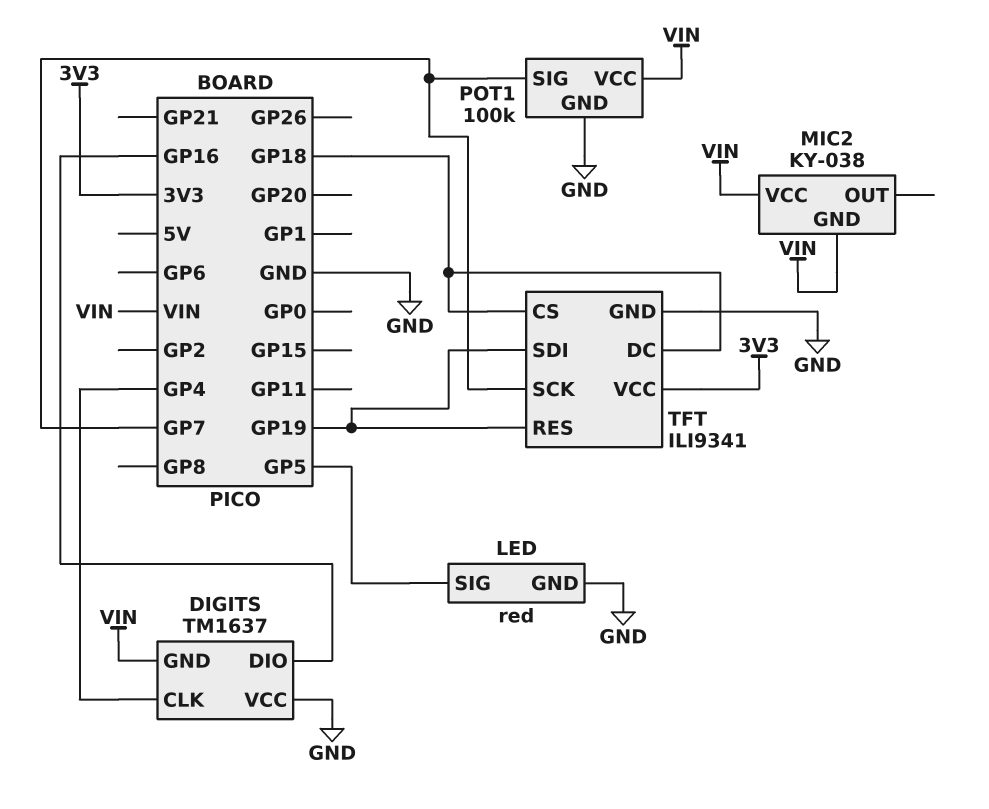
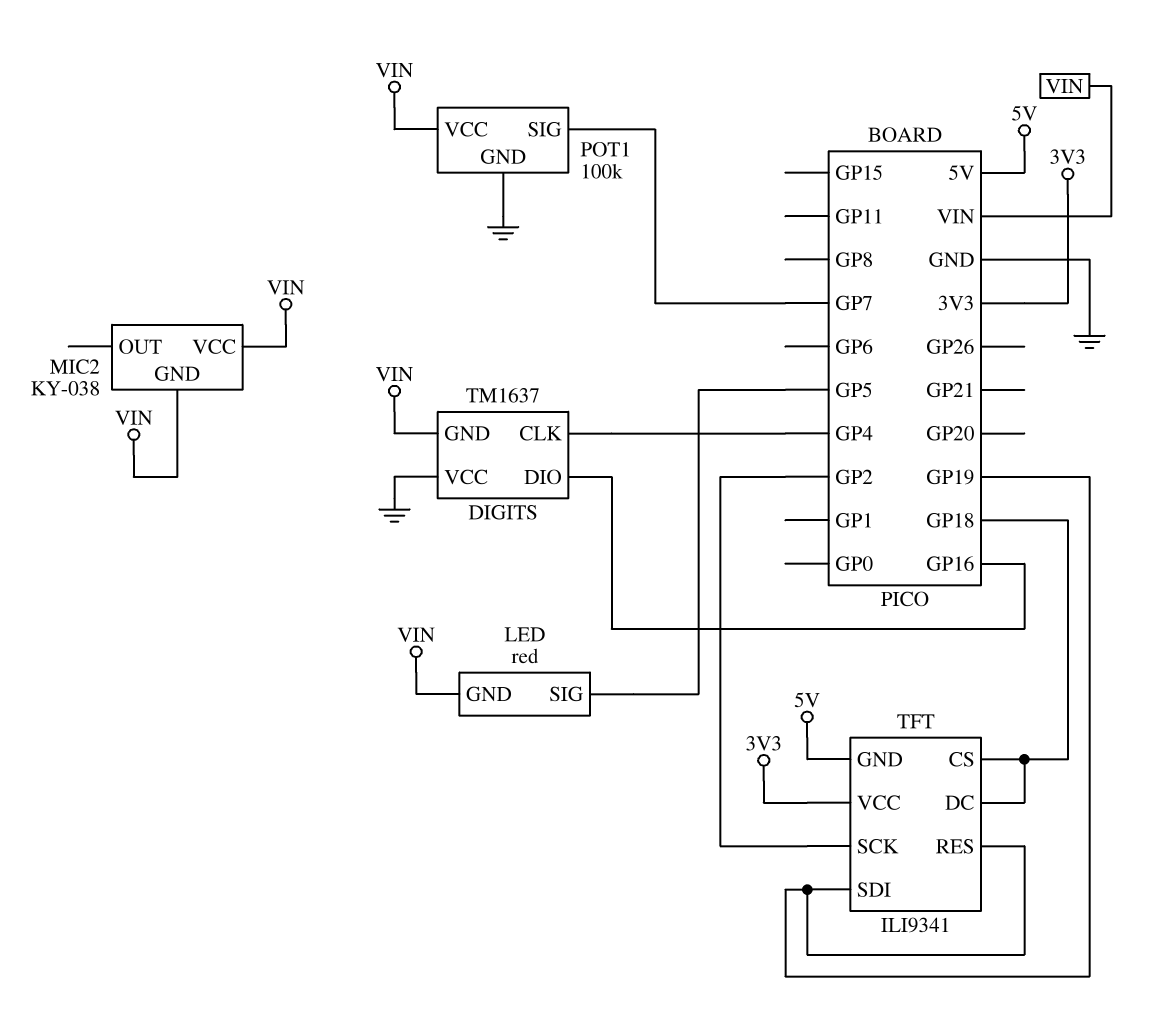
LED pin GND: GND -> VIN
TFT pin GND: GND -> 5V
TFT pin SCK: GP7 -> GP2

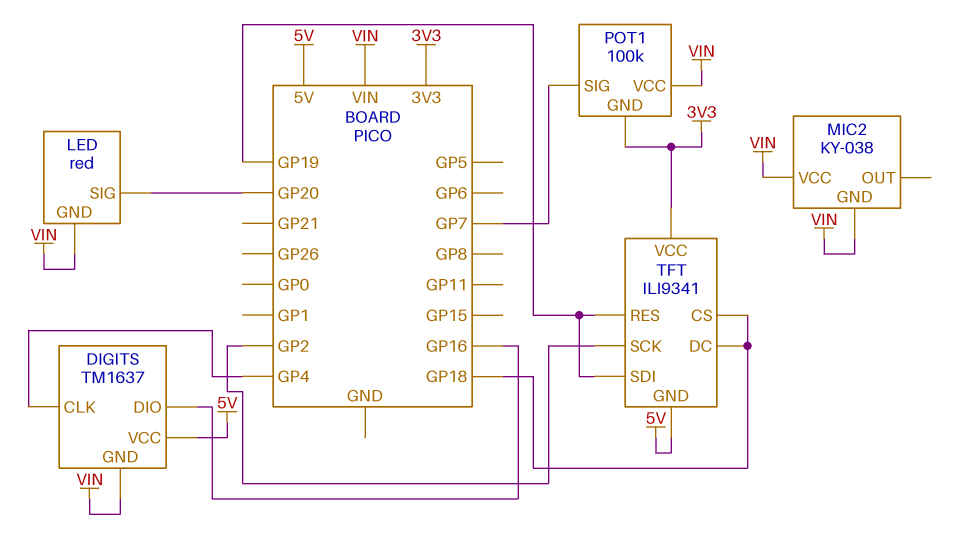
DIGITS pin VCC: GND -> 5V
LED pin SIG: GP5 -> GP20
POT1 pin GND: GND -> 3V3

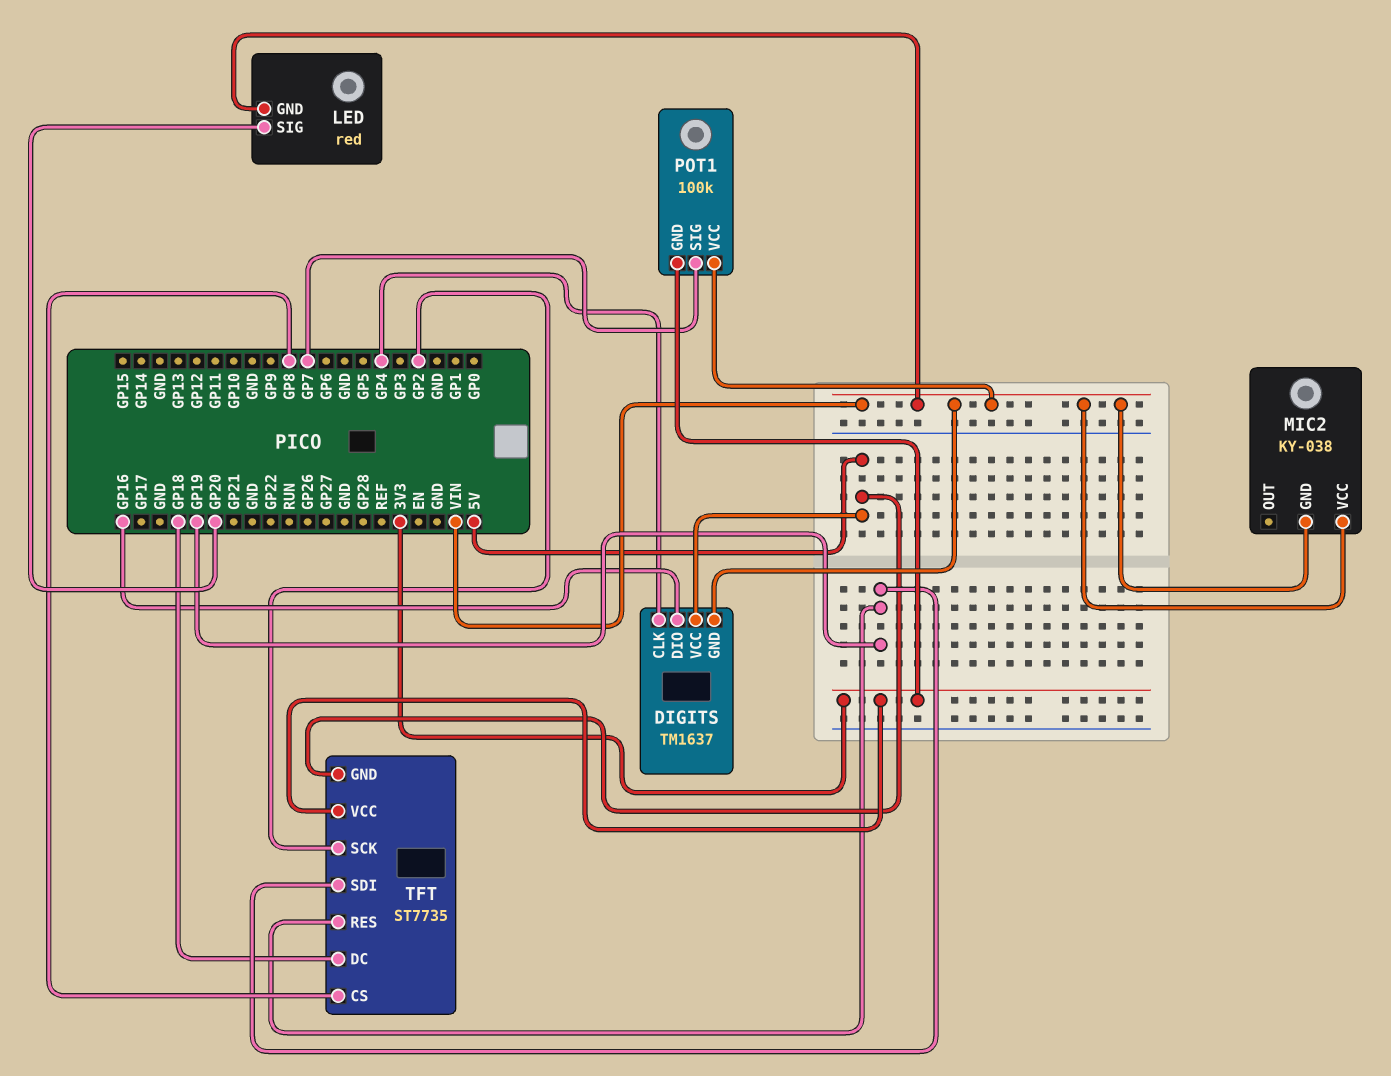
TFT: ILI9341 -> ST7735
TFT pin CS: GP18 -> GP8

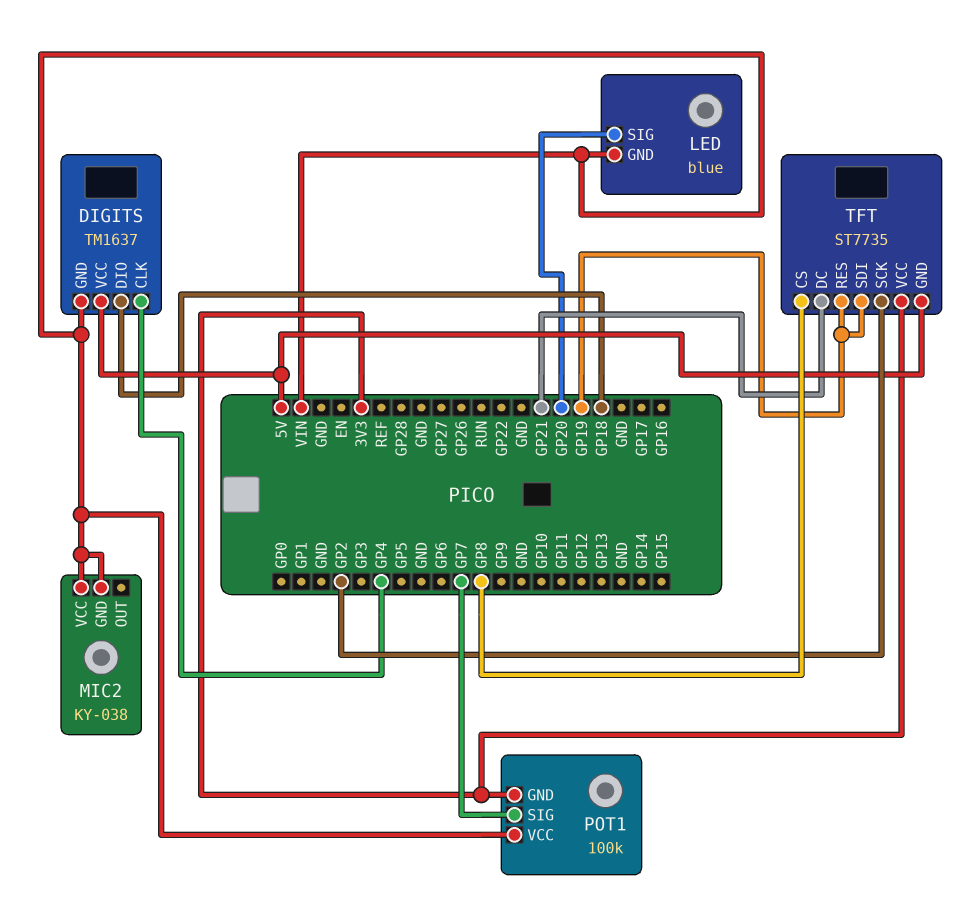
DIGITS pin DIO: GP16 -> GP18
LED: red -> blue
TFT pin DC: GP18 -> GP21

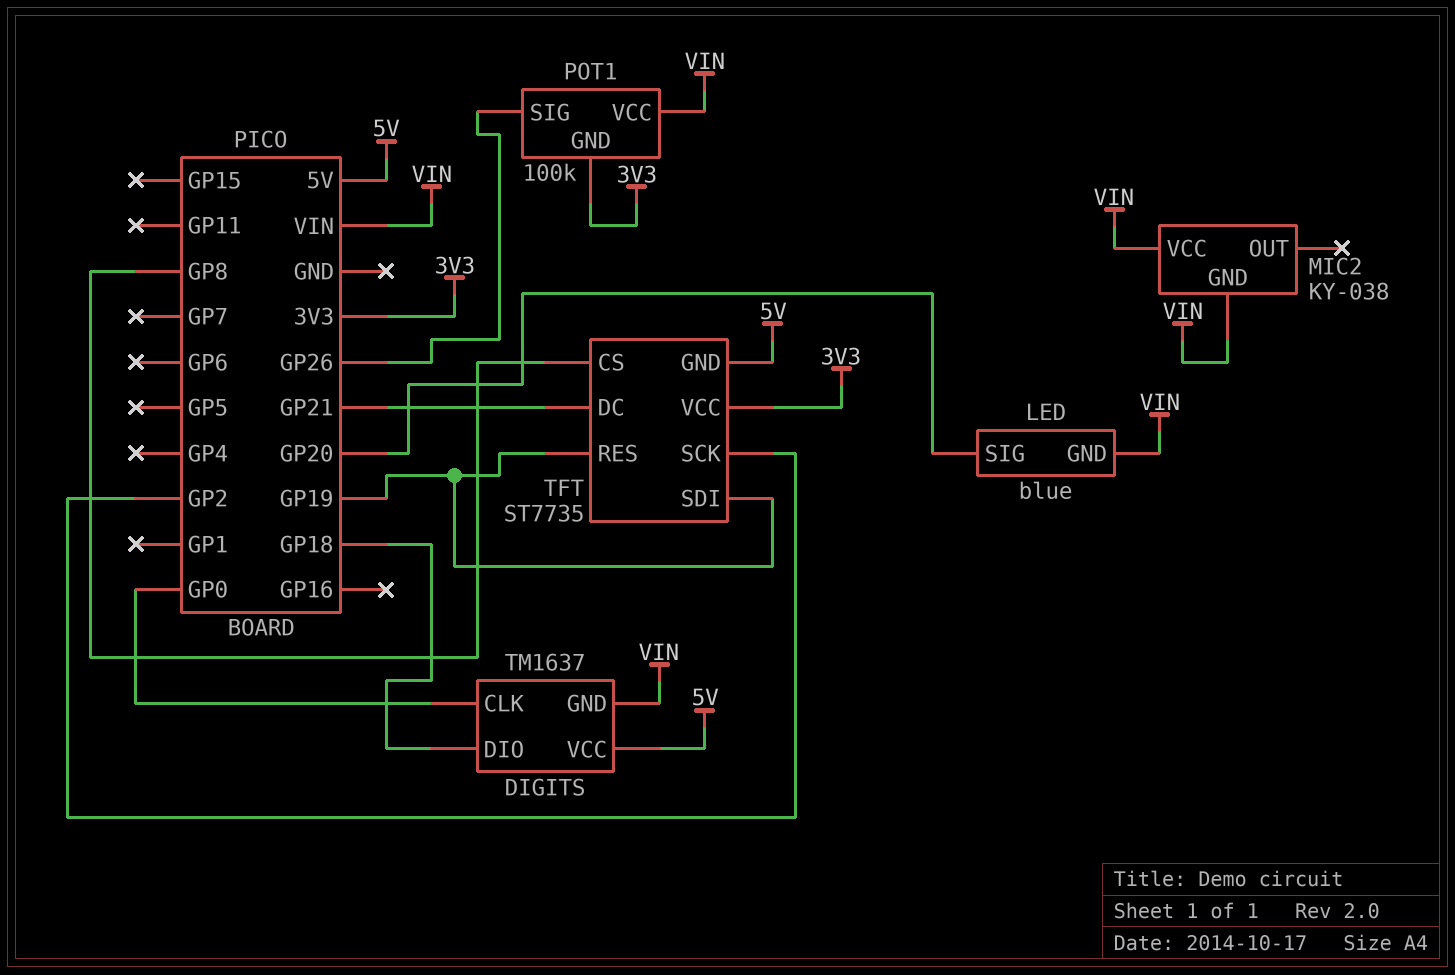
DIGITS pin CLK: GP4 -> GP0
POT1 pin SIG: GP7 -> GP26

